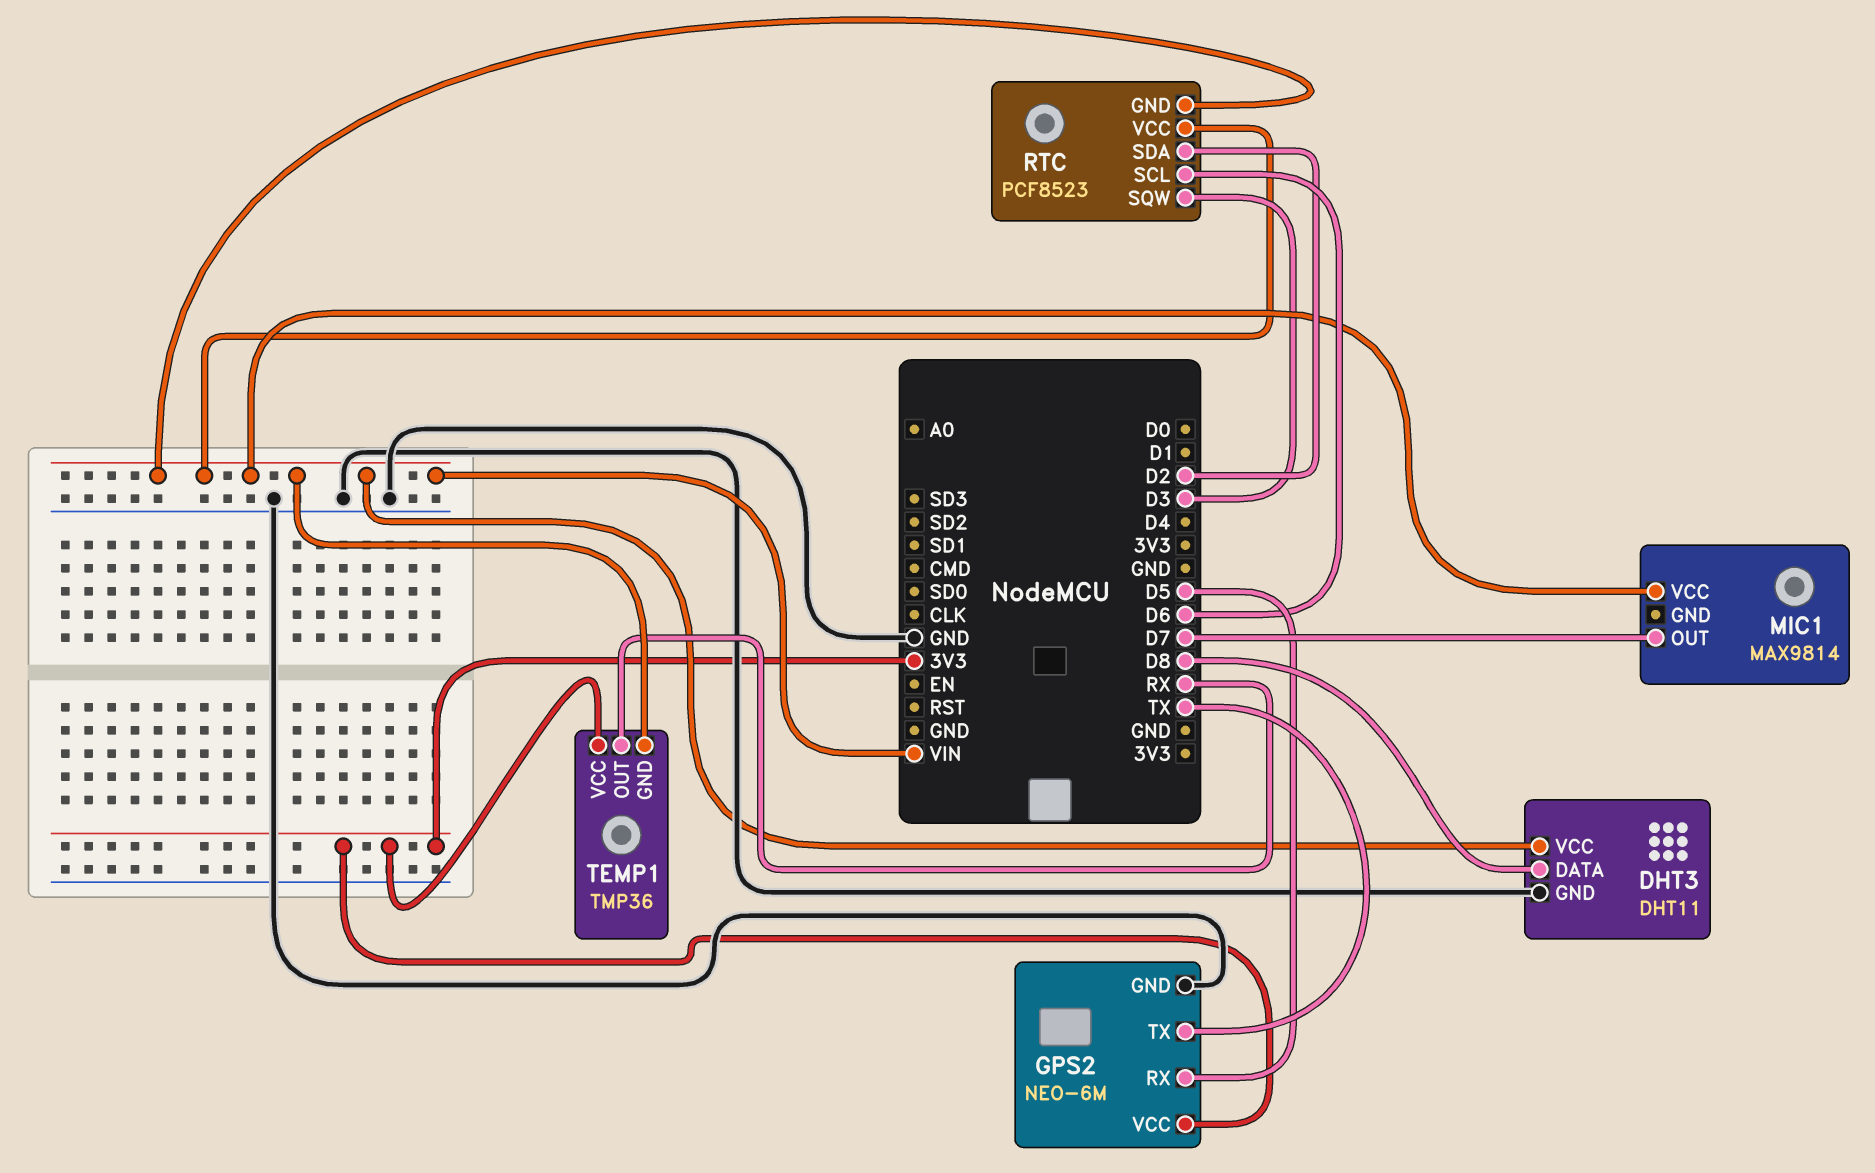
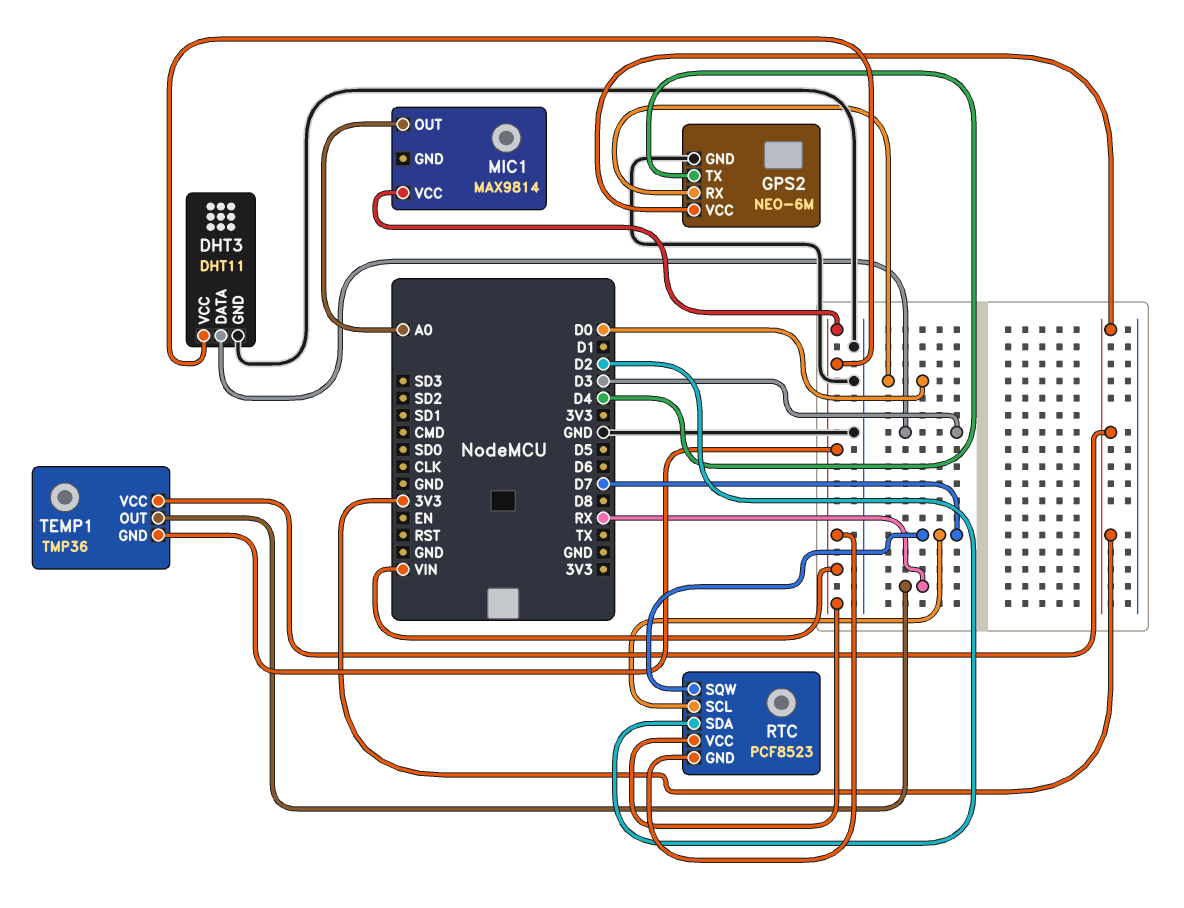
DHT3 pin DATA: D8 -> D3
GPS2 pin RX: D5 -> D0
GPS2 pin TX: TX -> D4
MIC1 pin OUT: D7 -> A0
RTC pin SCL: D6 -> D7
RTC pin SQW: D3 -> D7

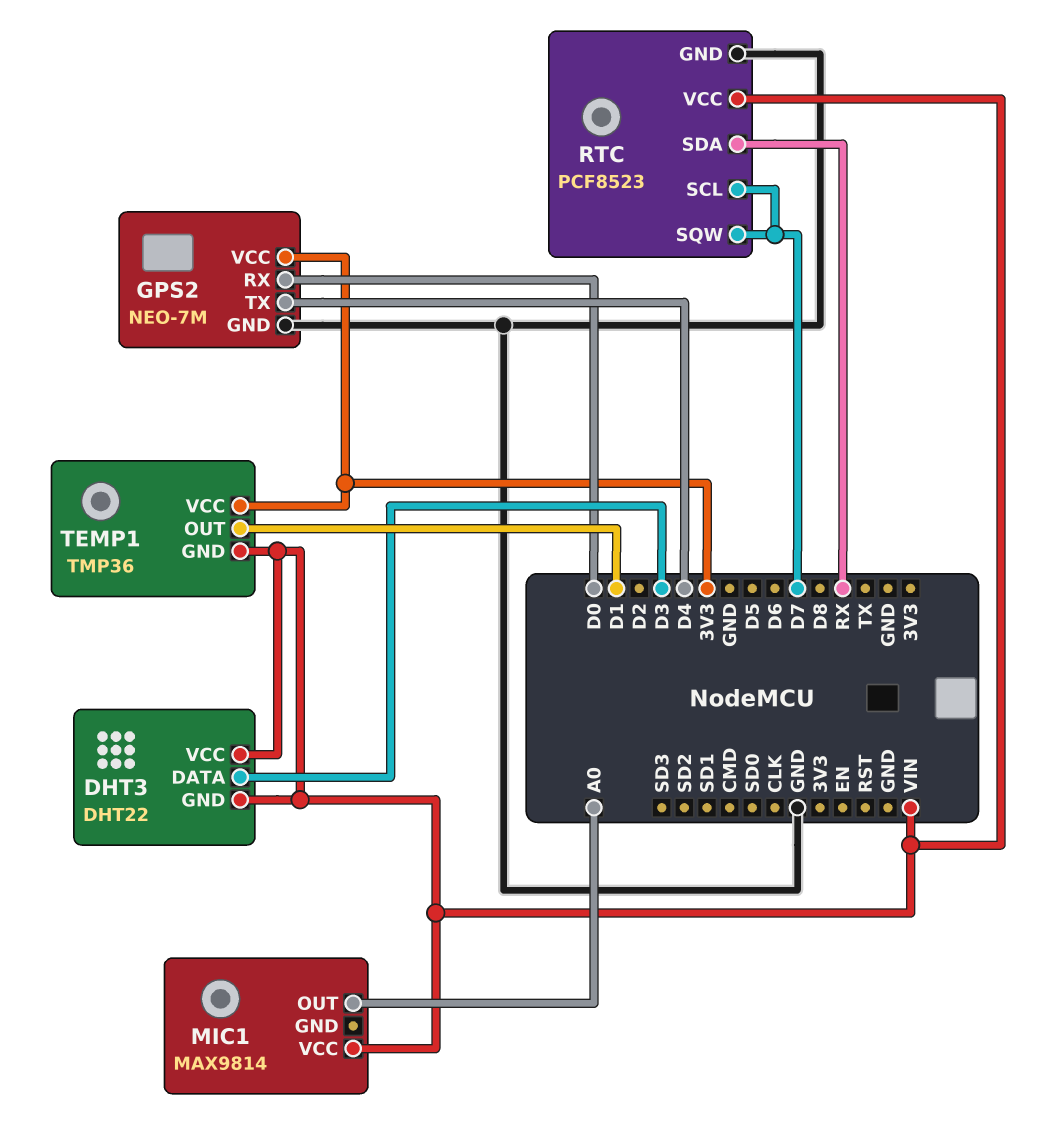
DHT3: DHT11 -> DHT22
DHT3 pin GND: GND -> VIN
GPS2: NEO-6M -> NEO-7M
RTC pin GND: VIN -> GND
RTC pin SDA: D2 -> RX
TEMP1 pin OUT: RX -> D1

